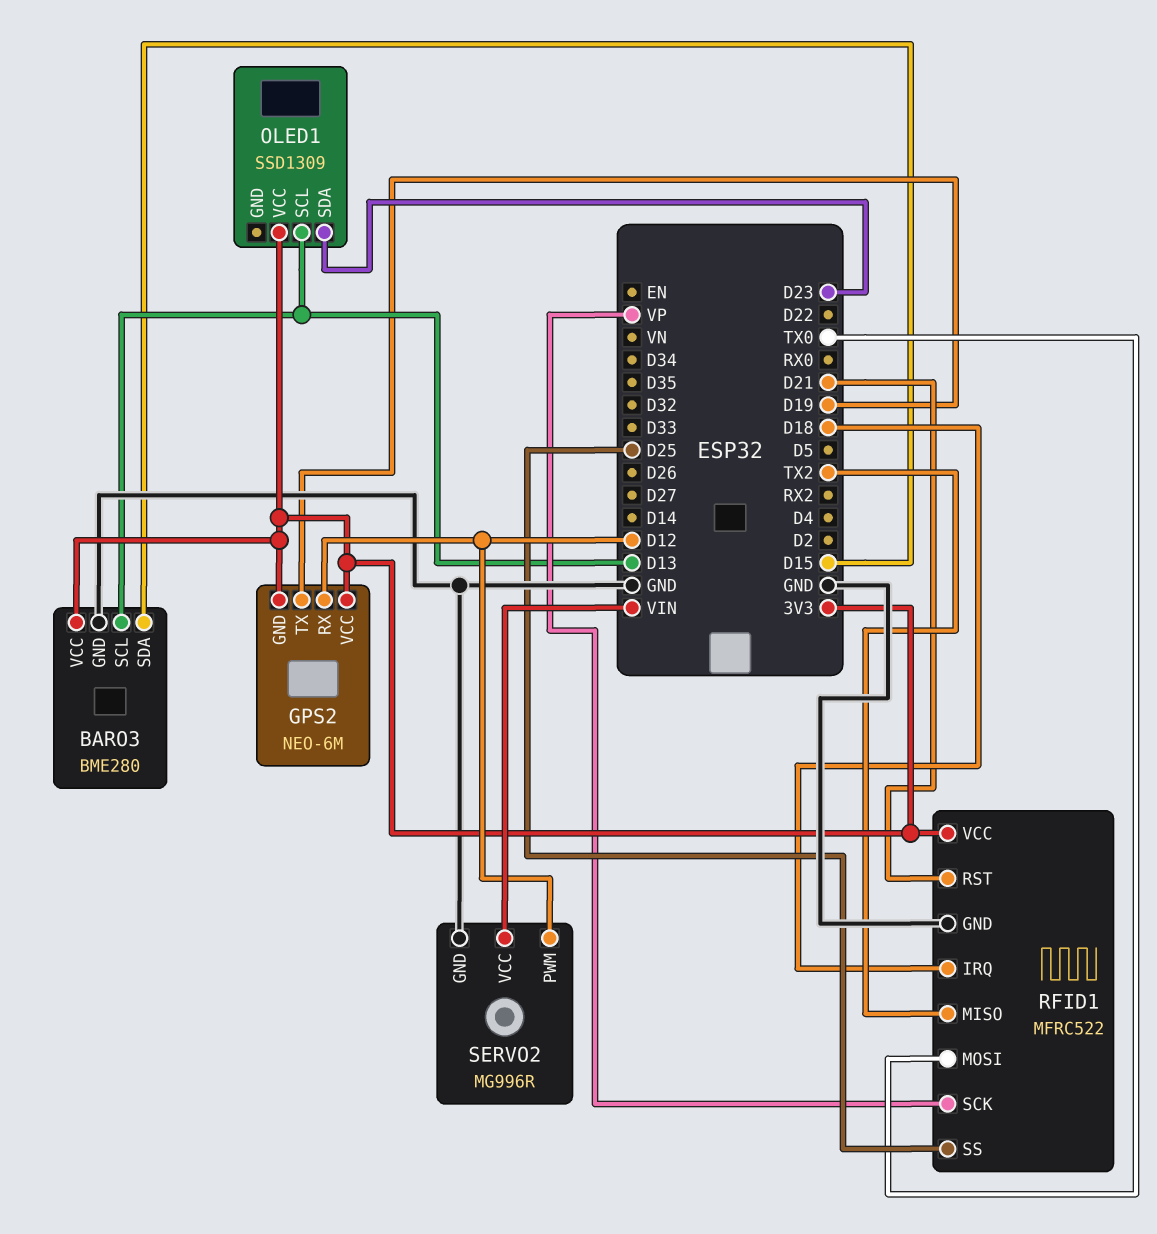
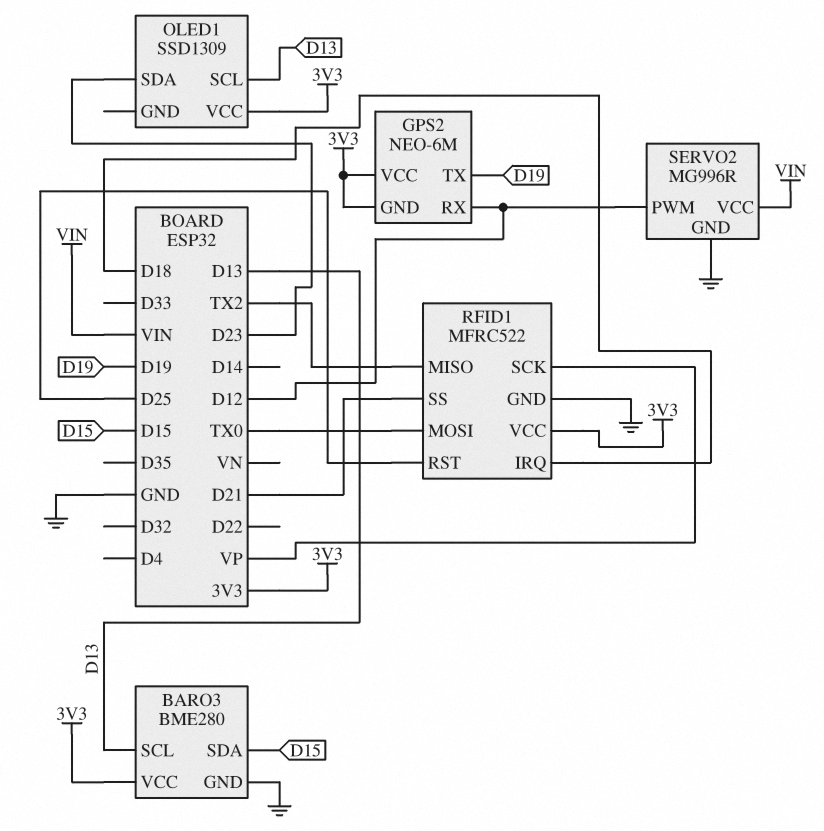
RFID1 pin RST: D21 -> D25
RFID1 pin SS: D25 -> D21

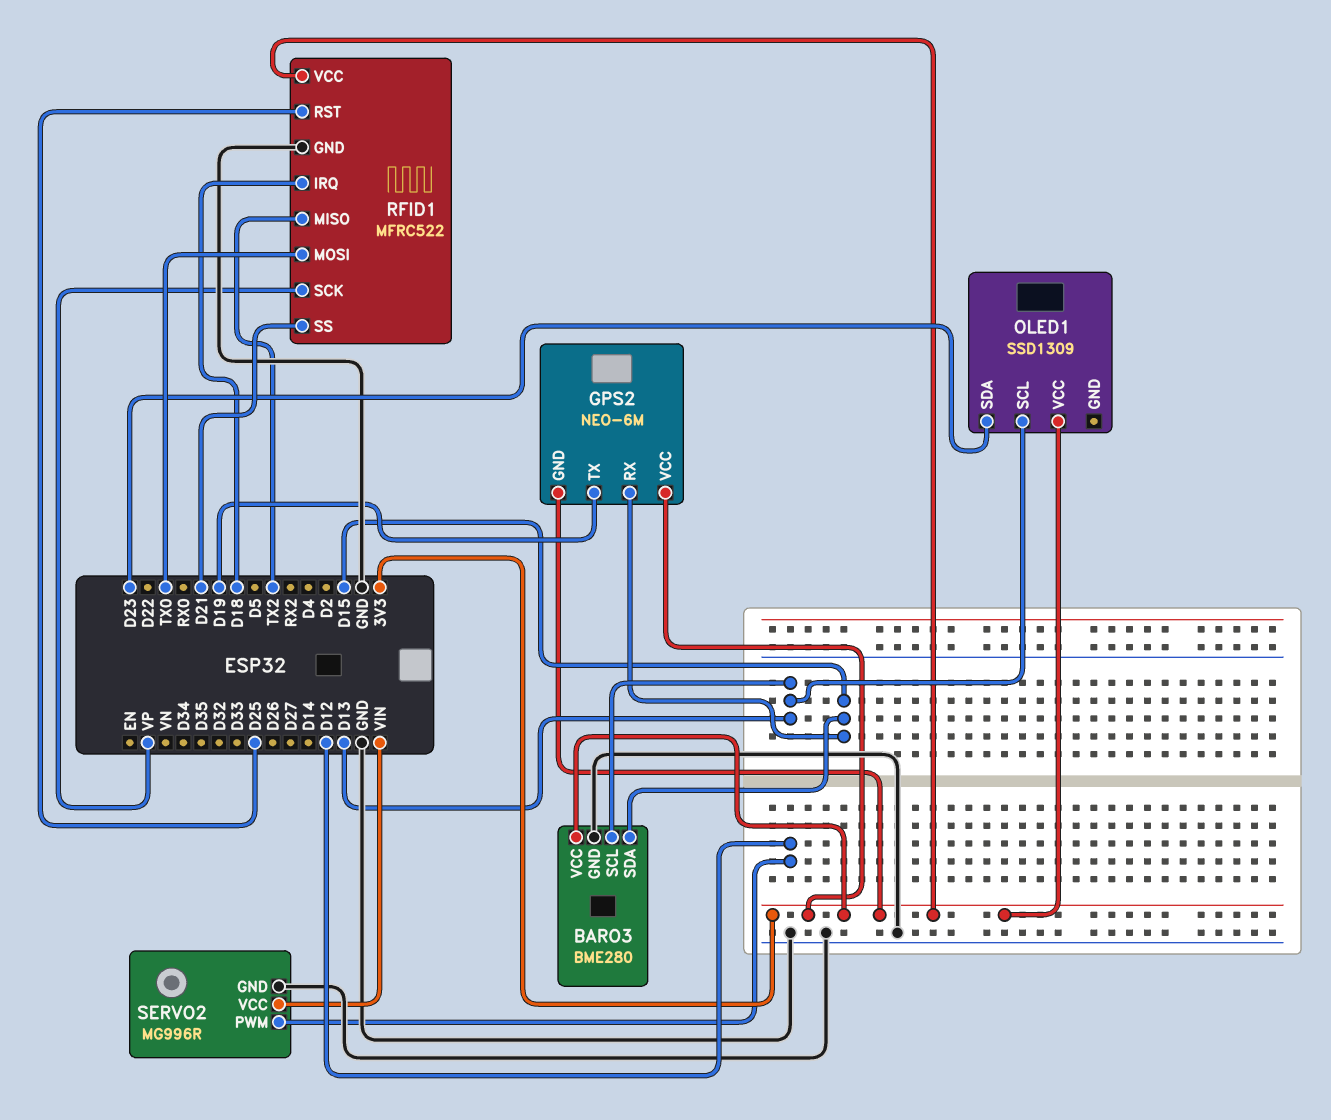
GPS2 pin RX: D12 -> D15

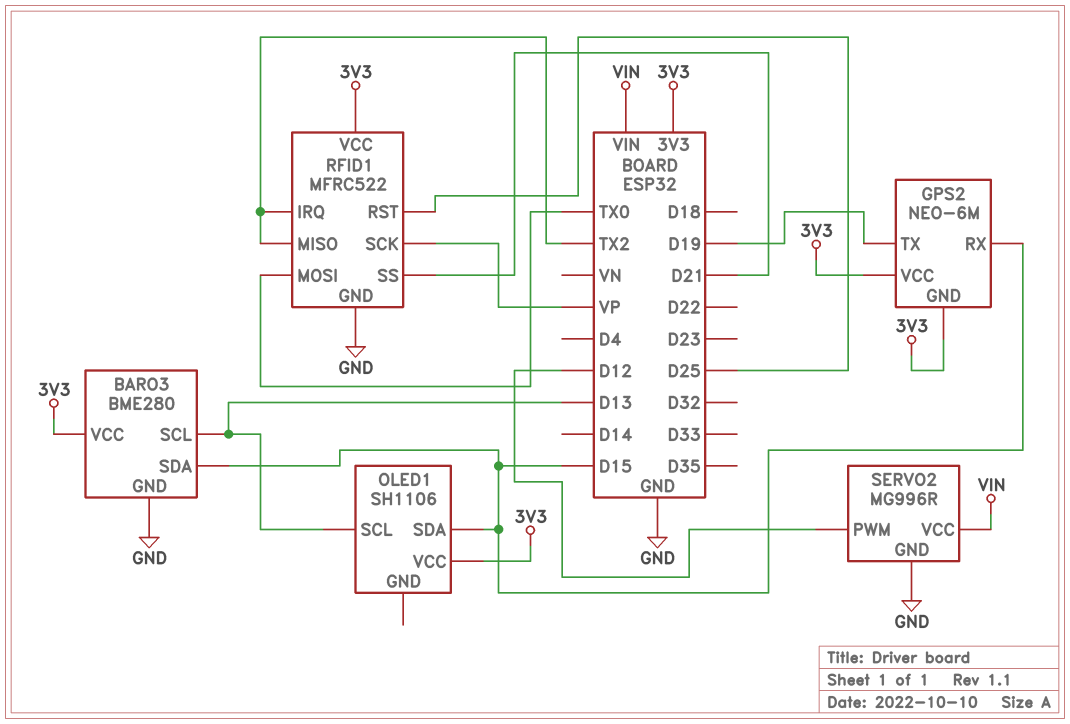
OLED1: SSD1309 -> SH1106
OLED1 pin SDA: D23 -> D15
RFID1 pin IRQ: D18 -> TX2

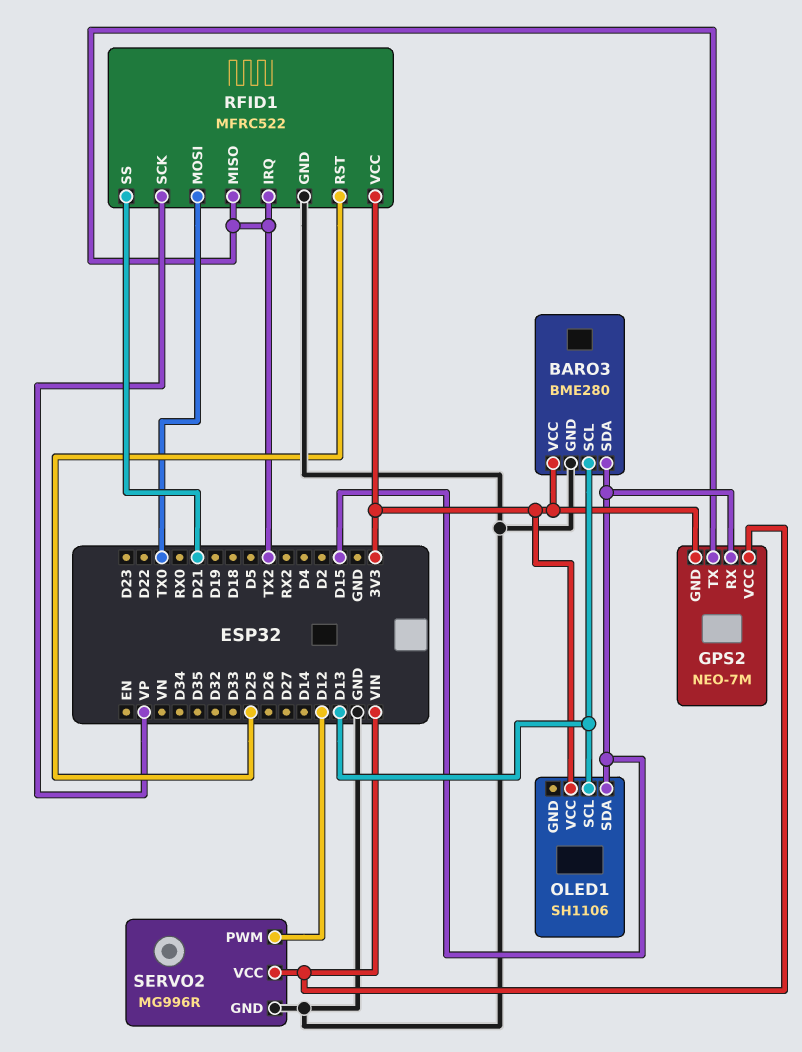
GPS2: NEO-6M -> NEO-7M
GPS2 pin TX: D19 -> TX2
GPS2 pin VCC: 3V3 -> VIN

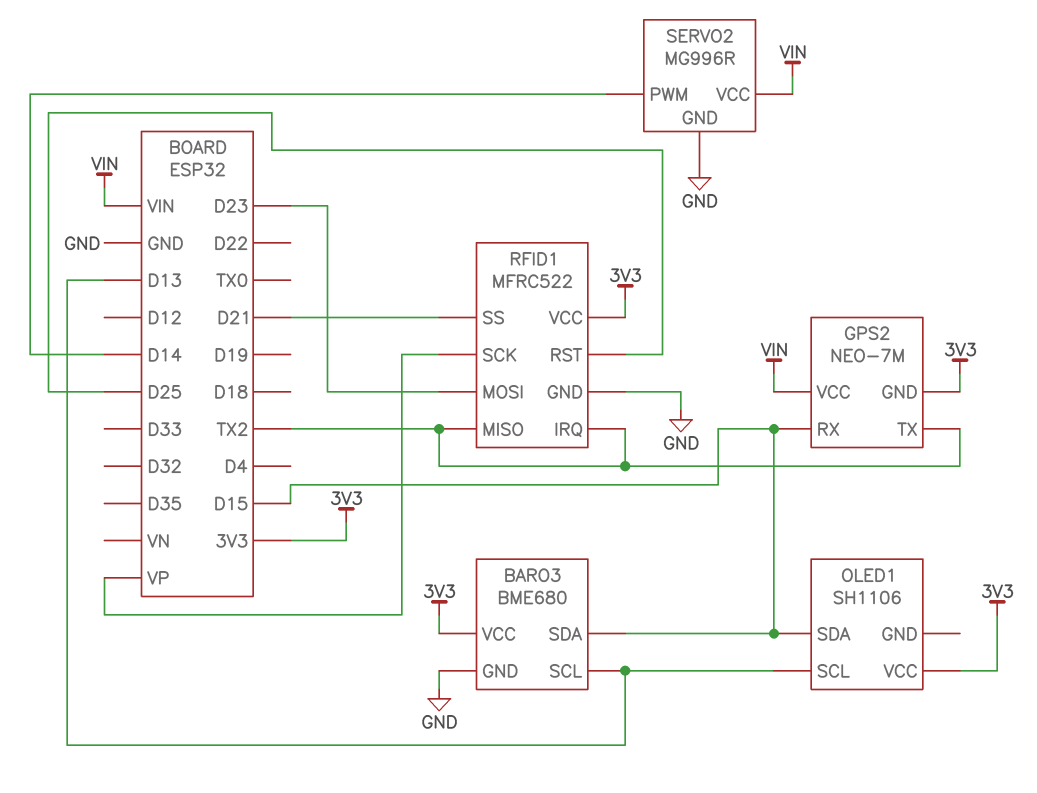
BARO3: BME280 -> BME680
RFID1 pin MOSI: TX0 -> D23
SERVO2 pin PWM: D12 -> D14

